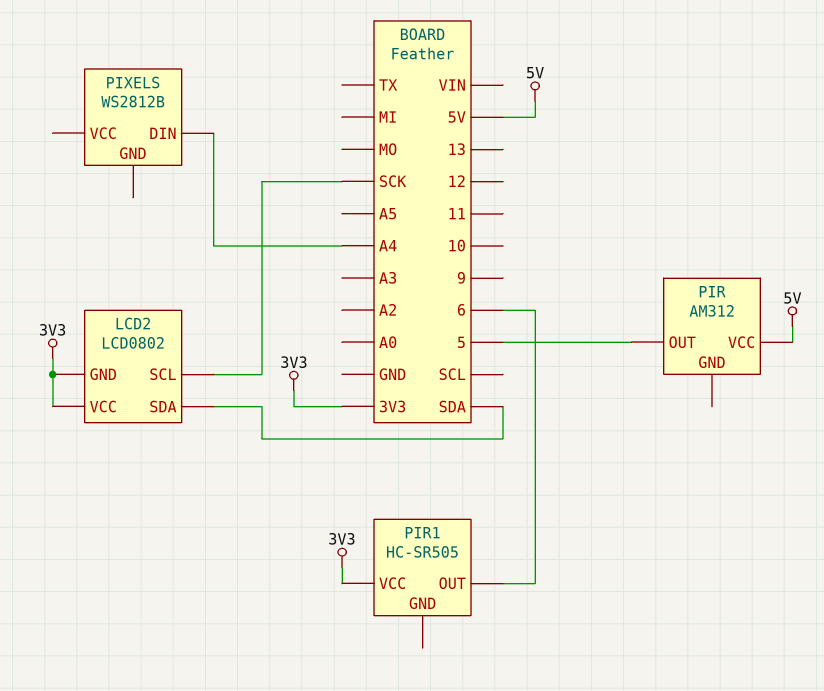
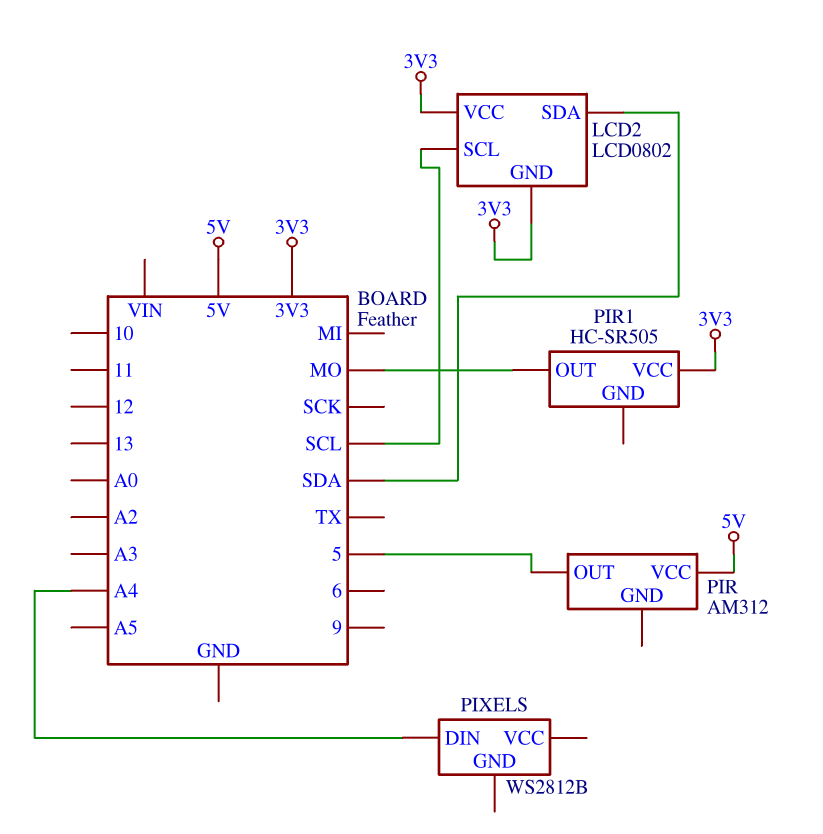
LCD2 pin SCL: SCK -> SCL
PIR1 pin OUT: 6 -> MO

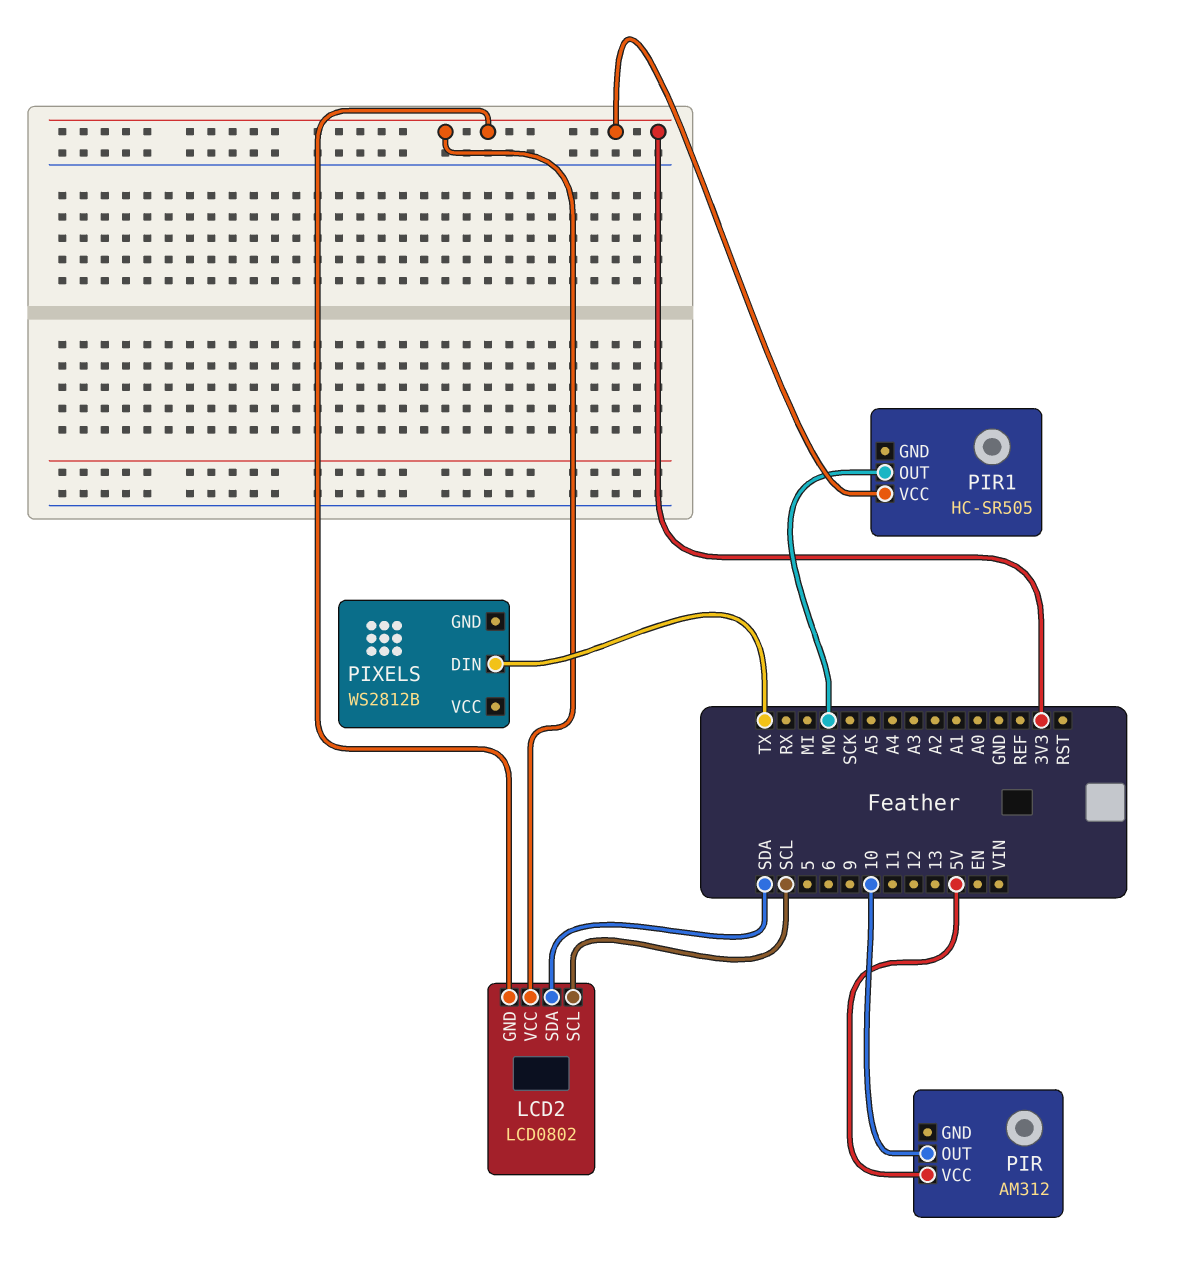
PIR pin OUT: 5 -> 10
PIXELS pin DIN: A4 -> TX

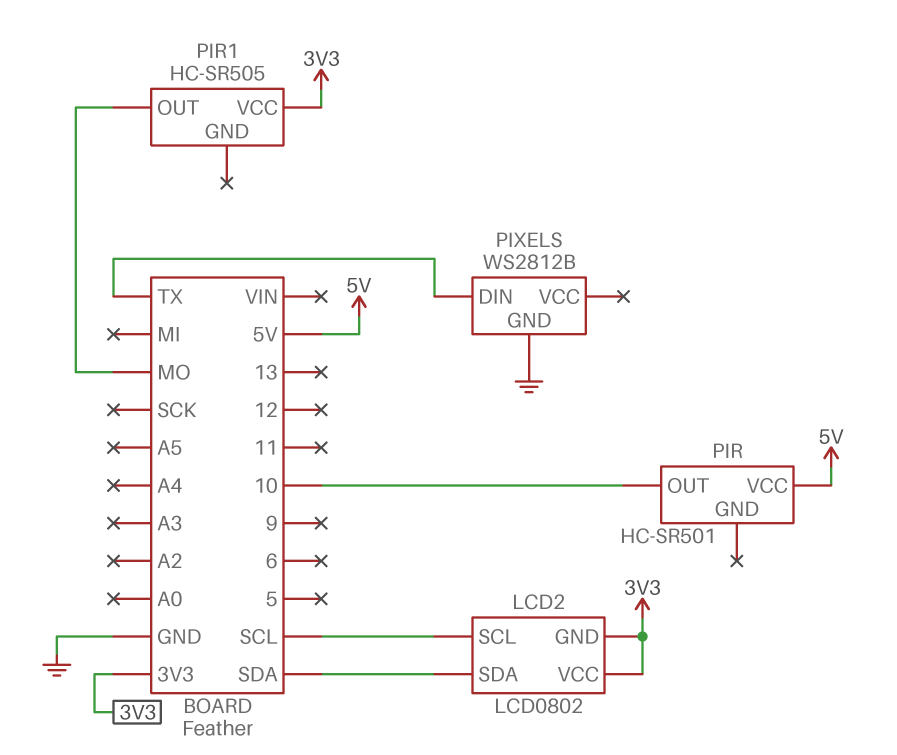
PIR: AM312 -> HC-SR501
PIXELS pin GND: none -> GND

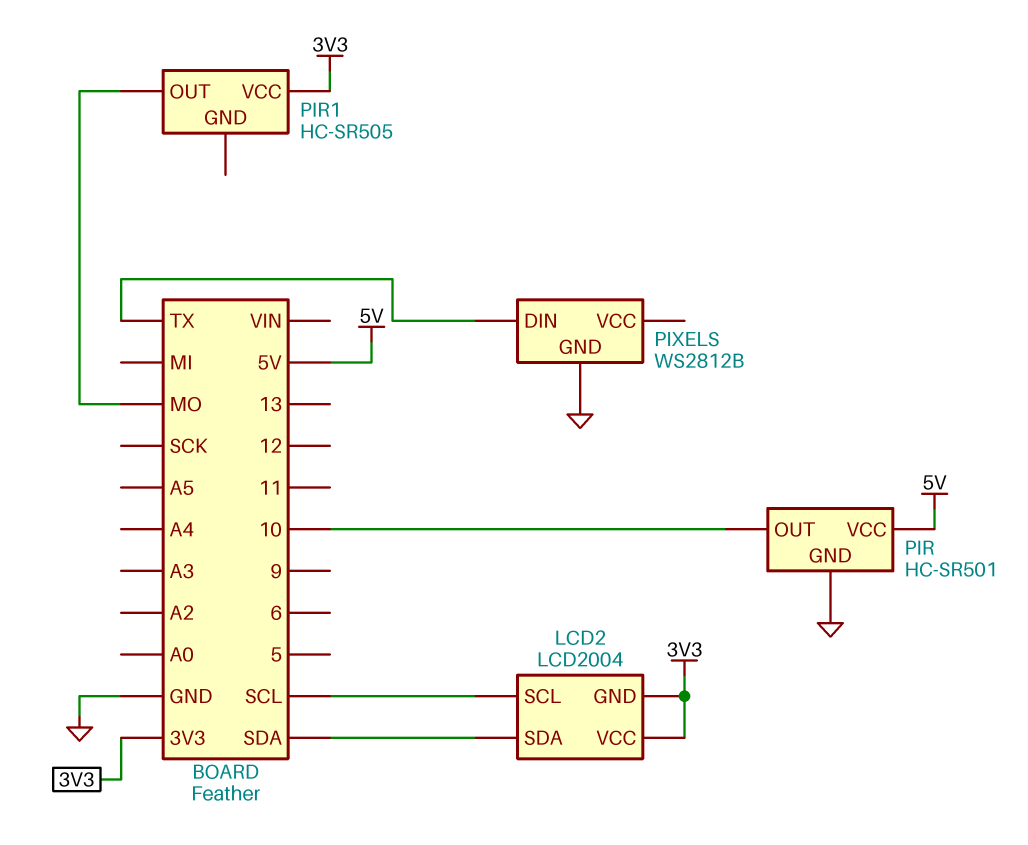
LCD2: LCD0802 -> LCD2004
PIR pin GND: none -> GND

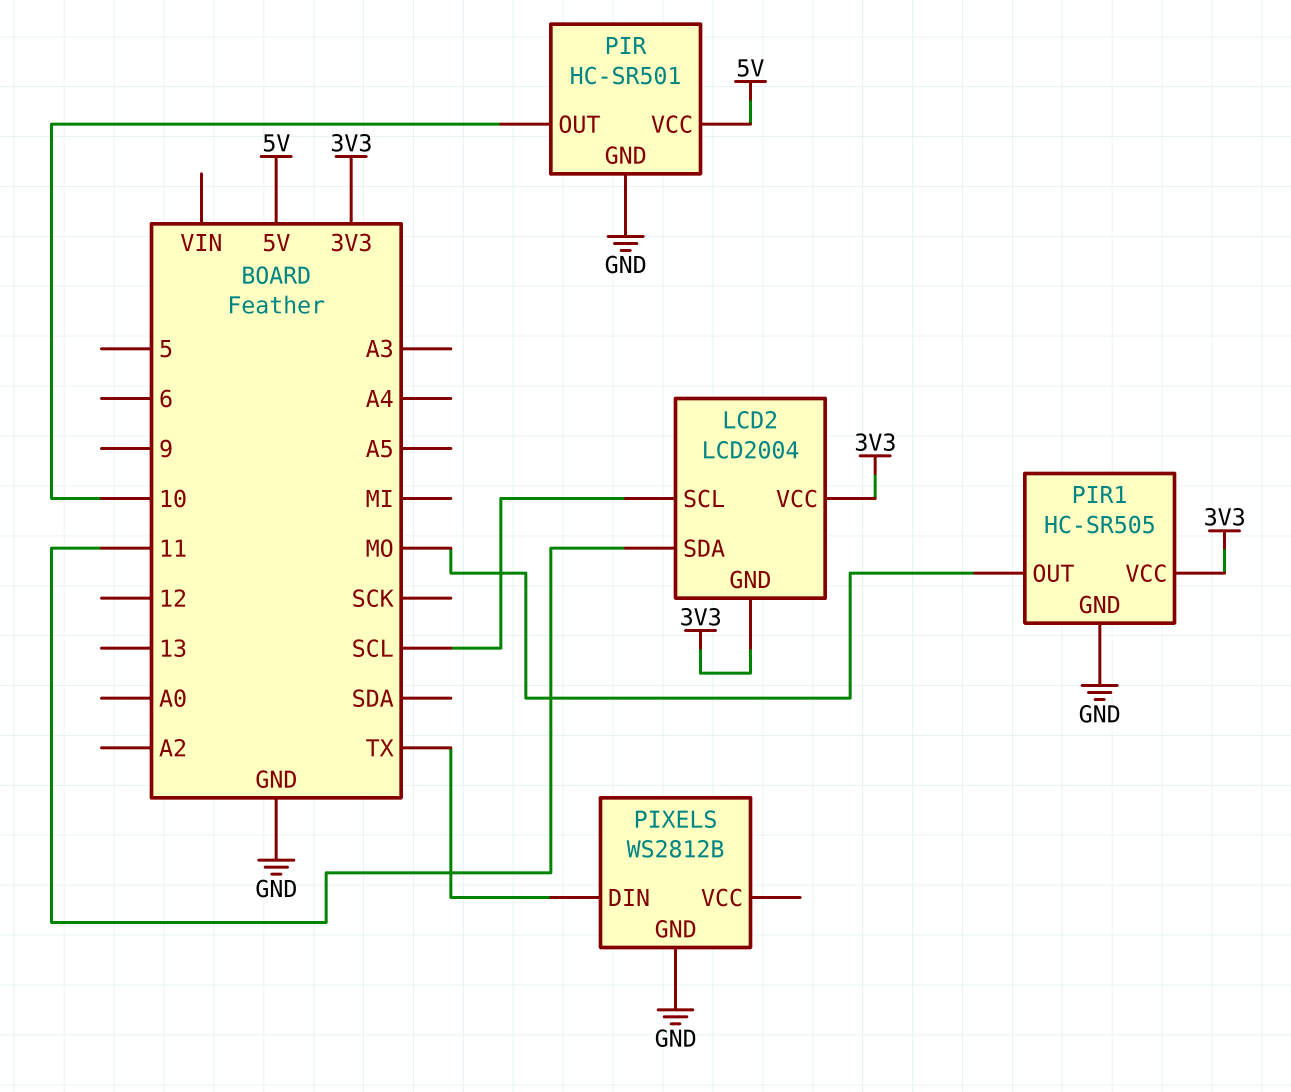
LCD2 pin SDA: SDA -> 11
PIR1 pin GND: none -> GND

